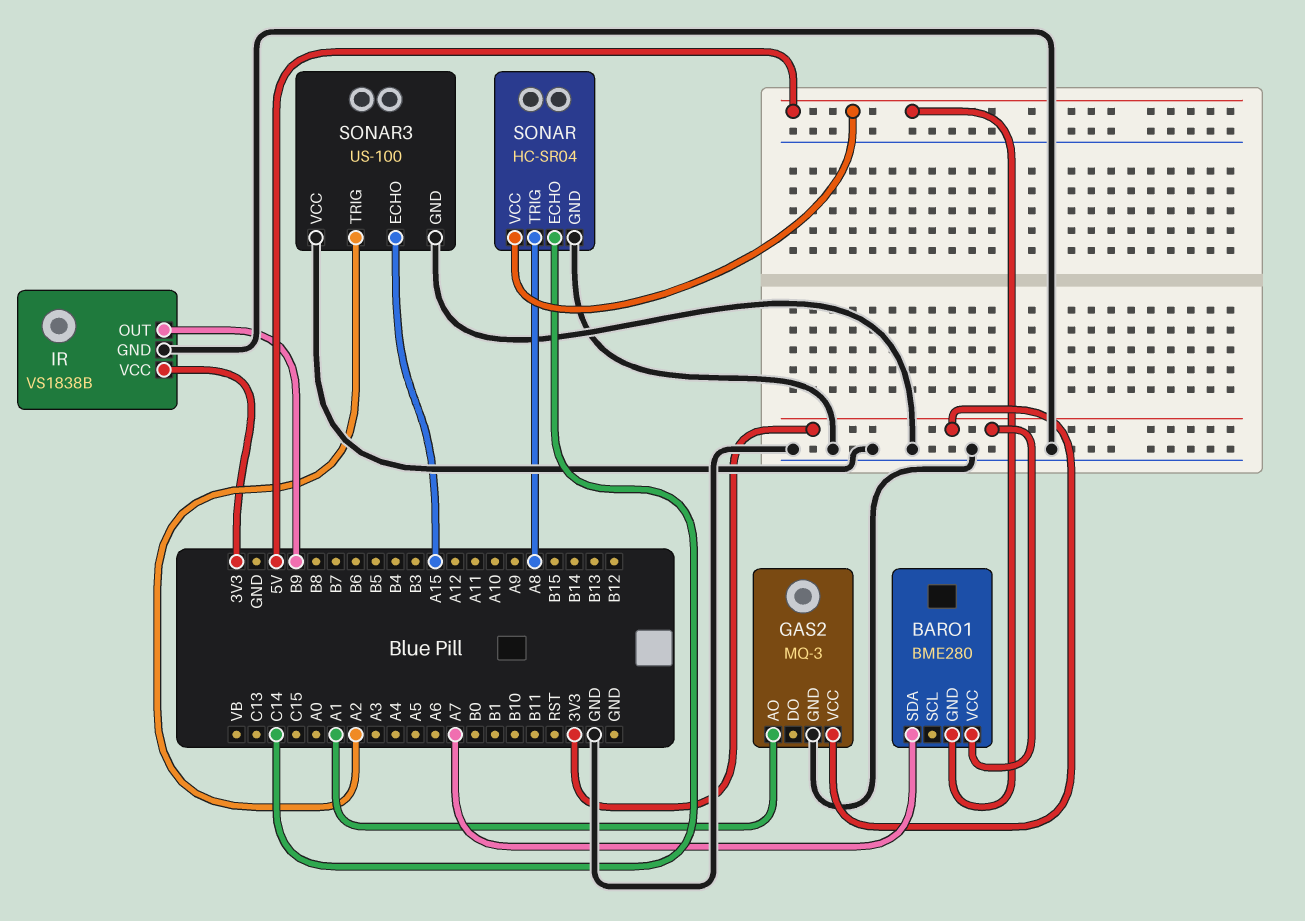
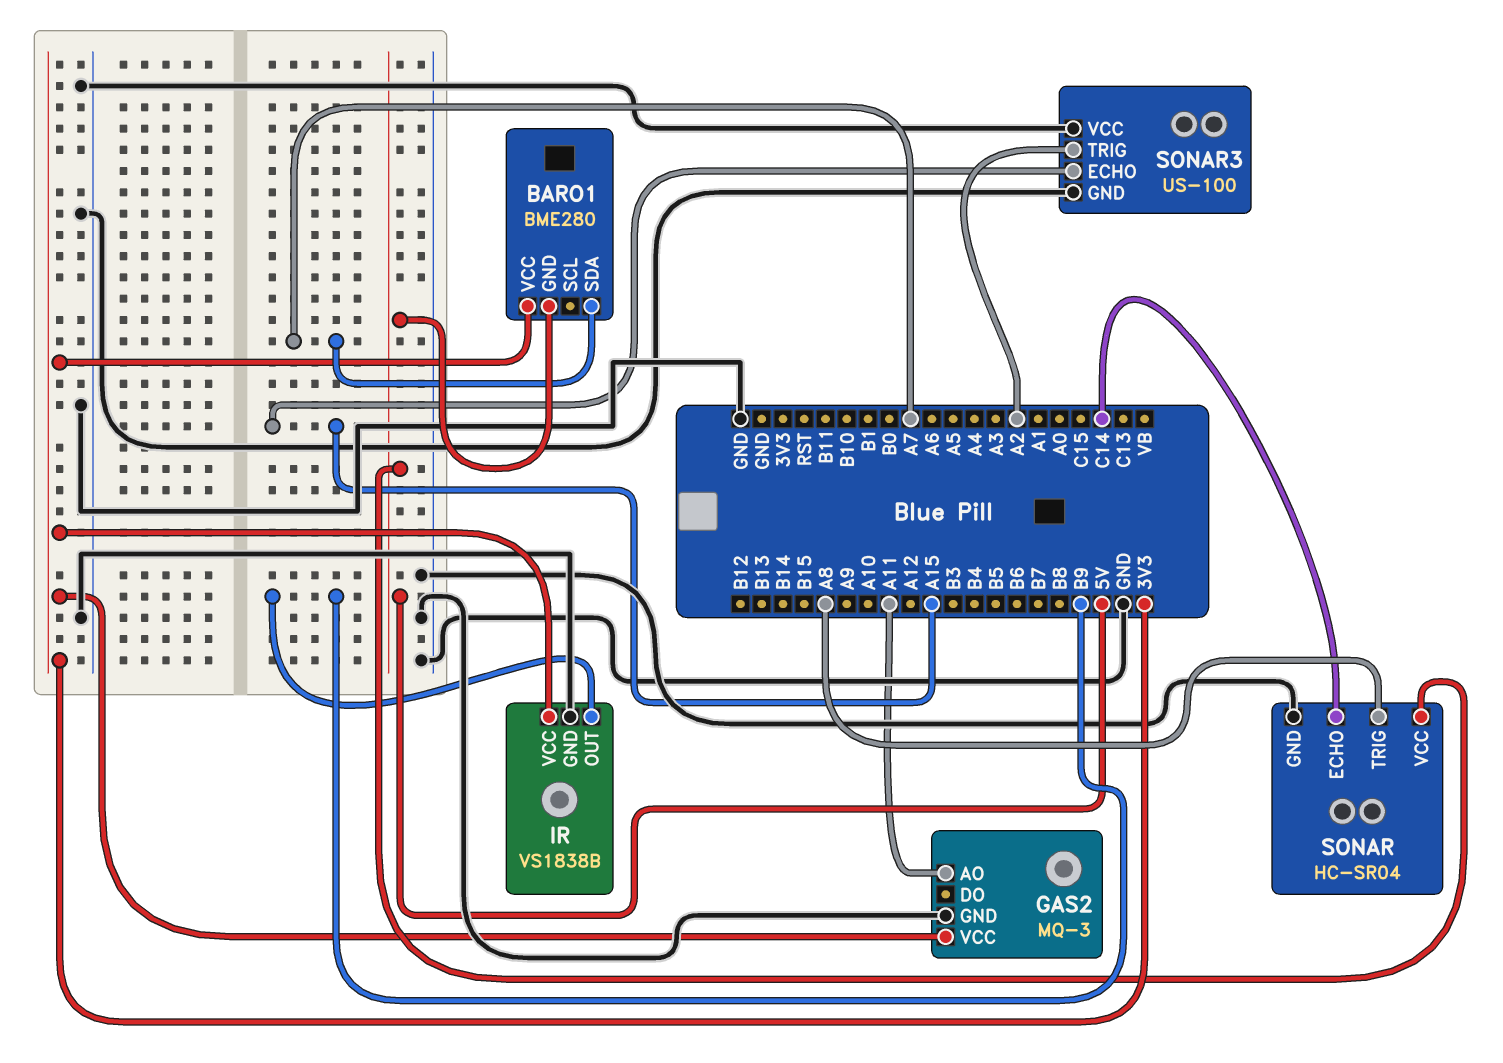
GAS2 pin AO: A1 -> A11

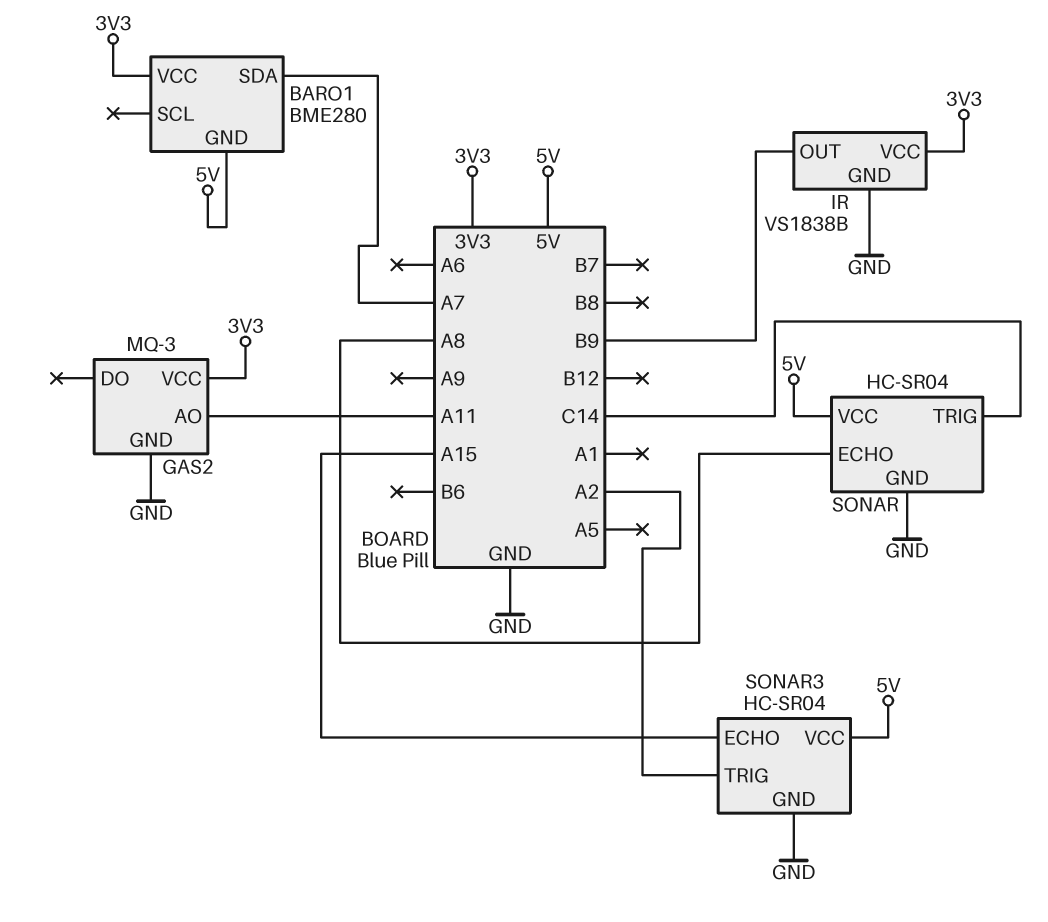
SONAR pin ECHO: C14 -> A8
SONAR pin TRIG: A8 -> C14
SONAR3: US-100 -> HC-SR04
SONAR3 pin VCC: GND -> 5V

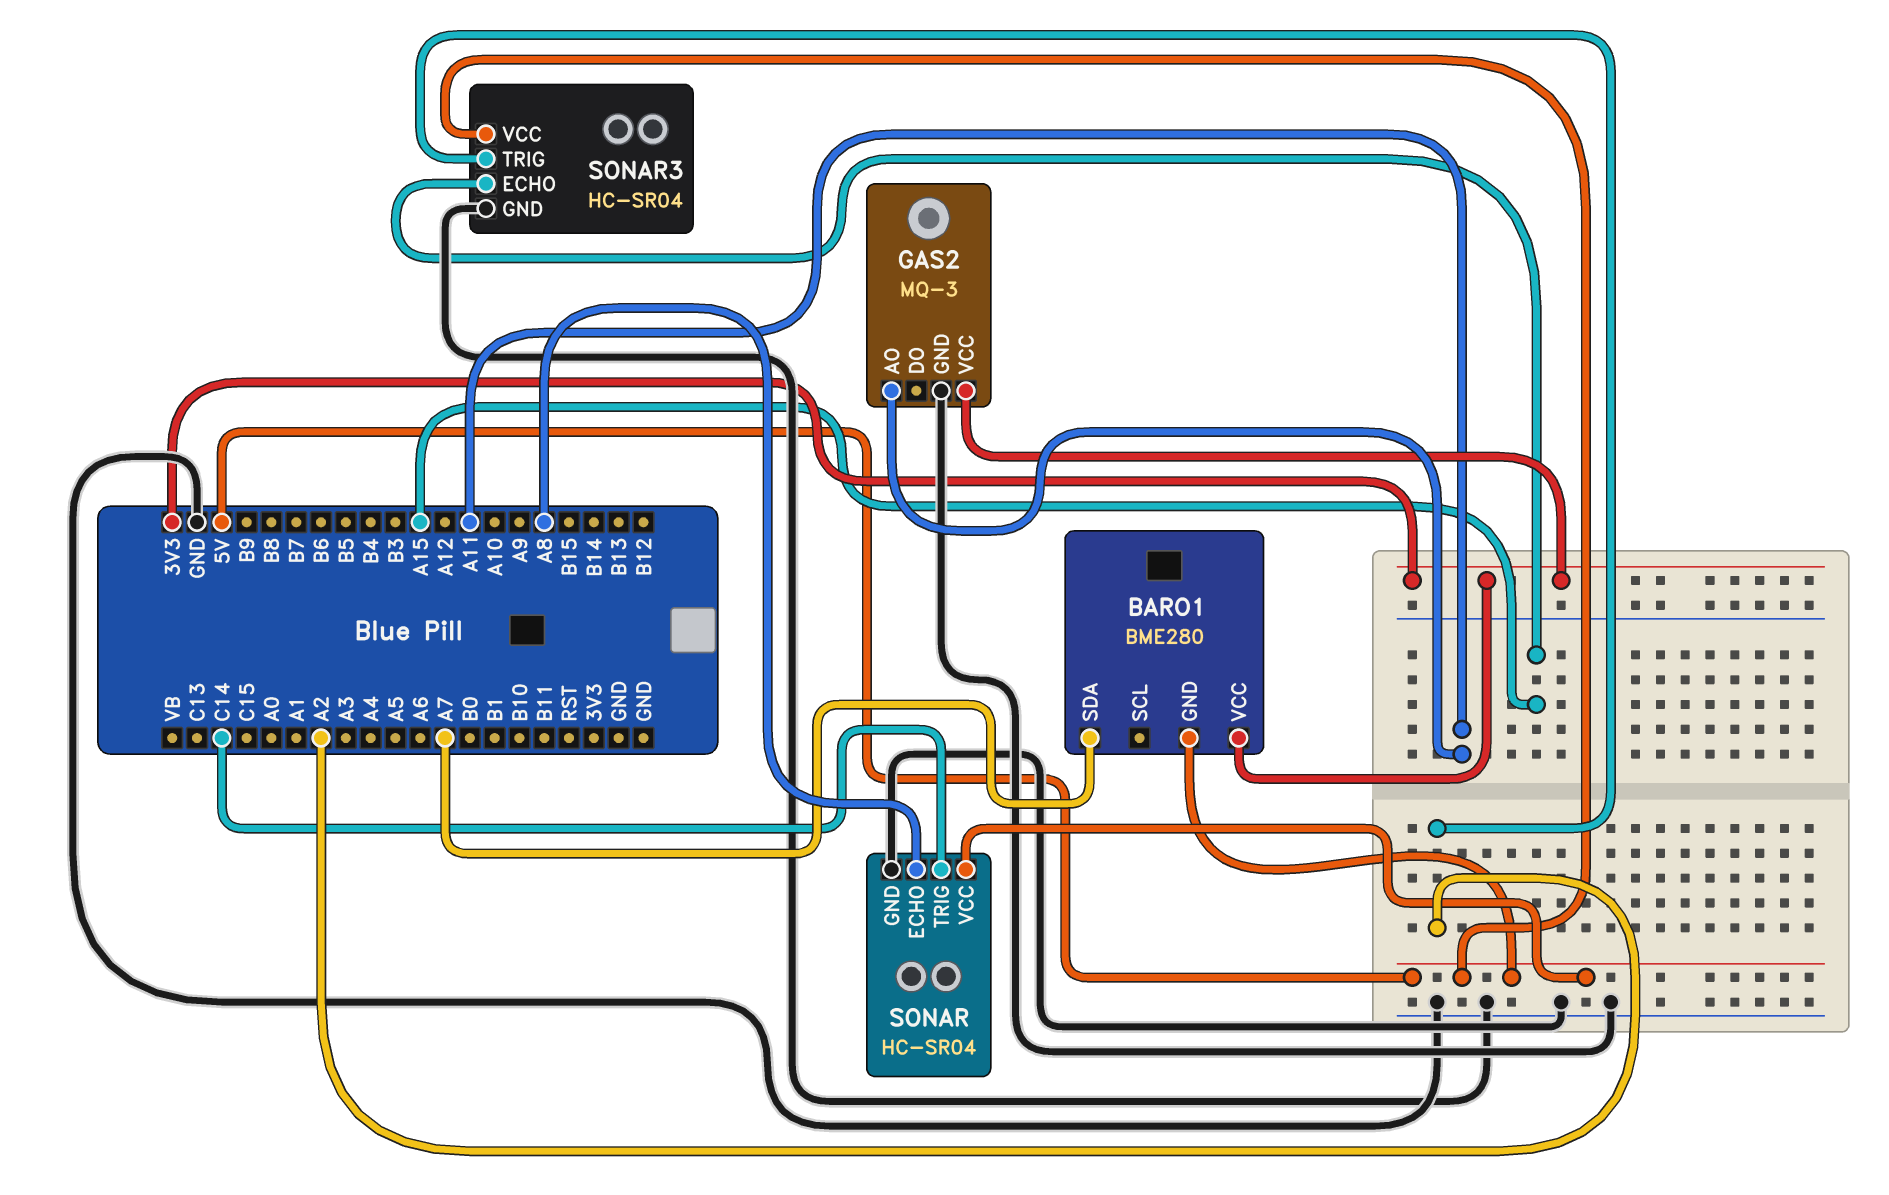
IR: VS1838B -> none
IR pin GND: GND -> none
IR pin OUT: B9 -> none
IR pin VCC: 3V3 -> none

